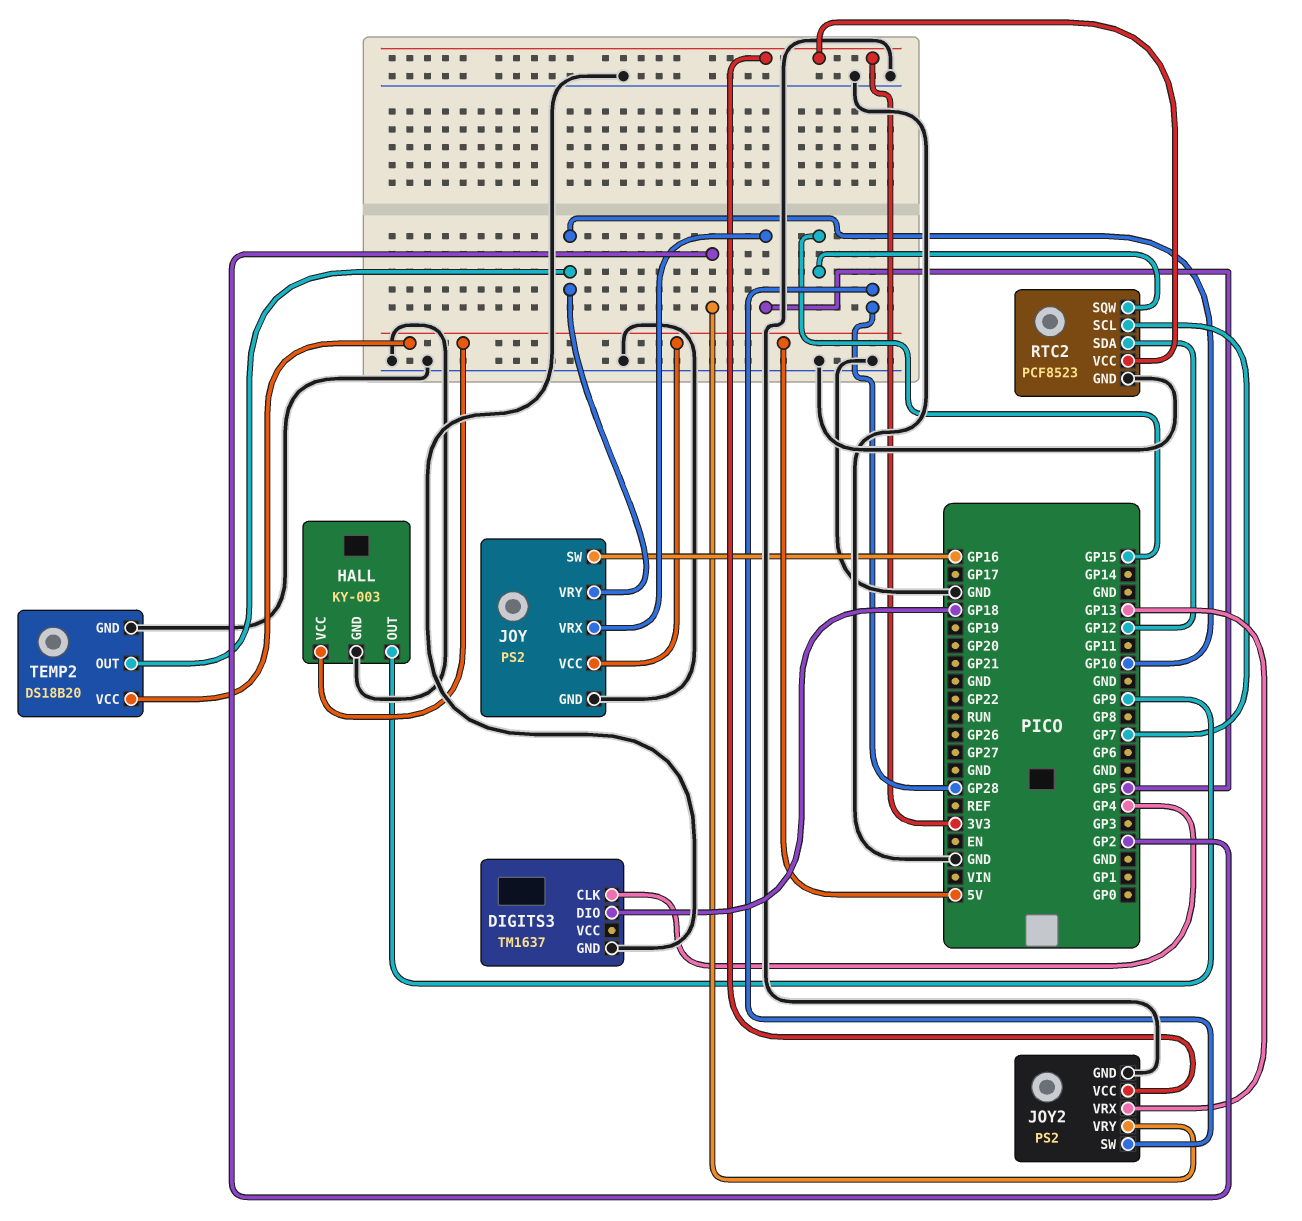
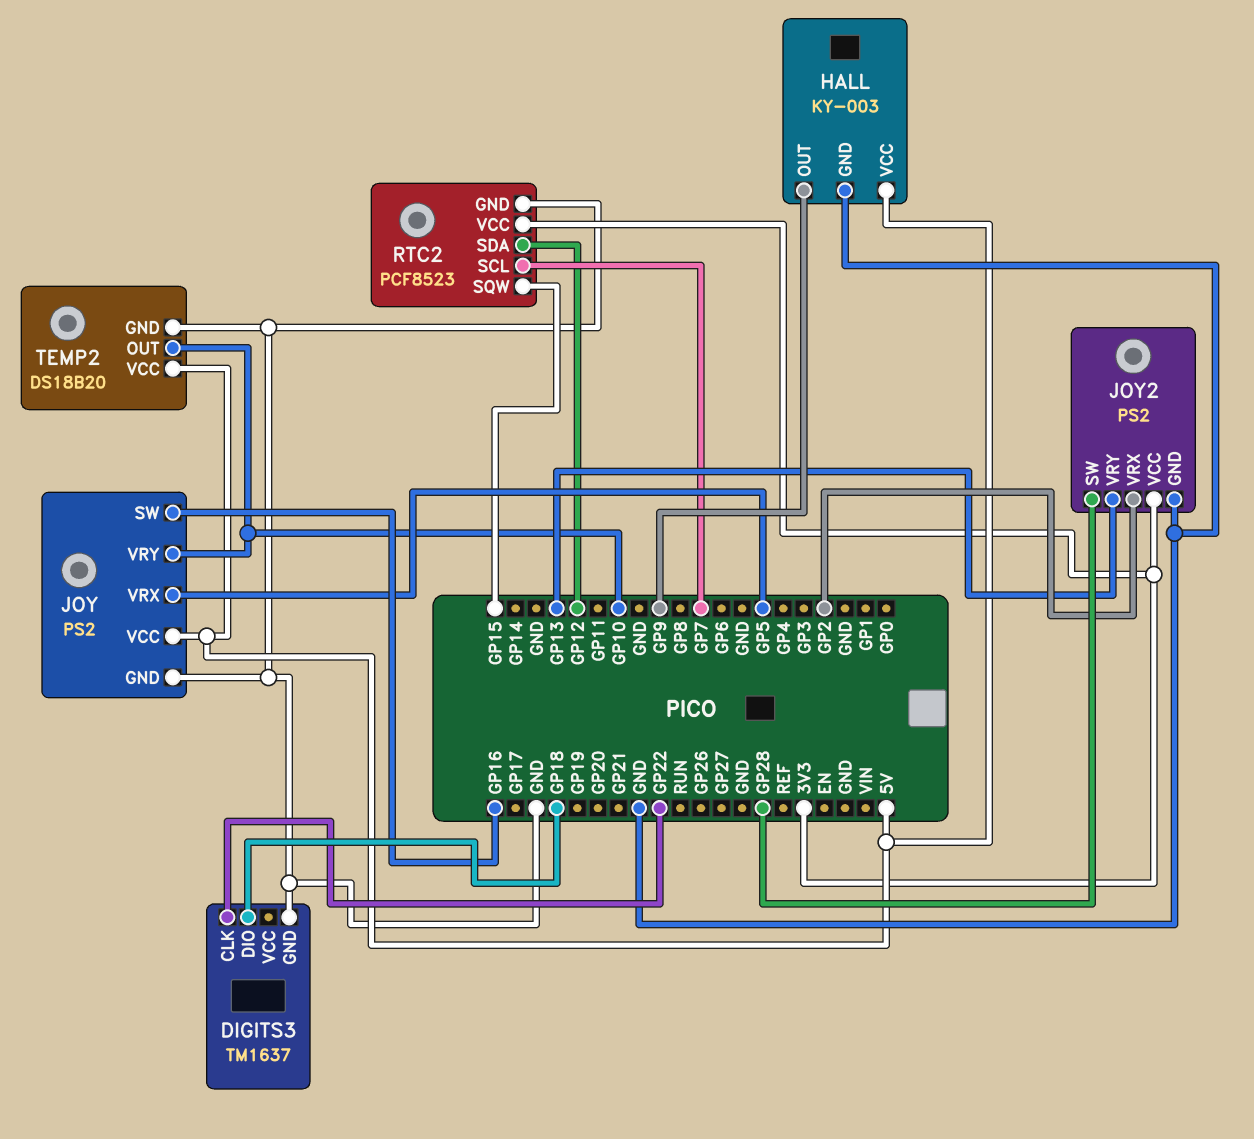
DIGITS3 pin CLK: GP4 -> GP22
JOY2 pin VRX: GP13 -> GP2
JOY2 pin VRY: GP2 -> GP13

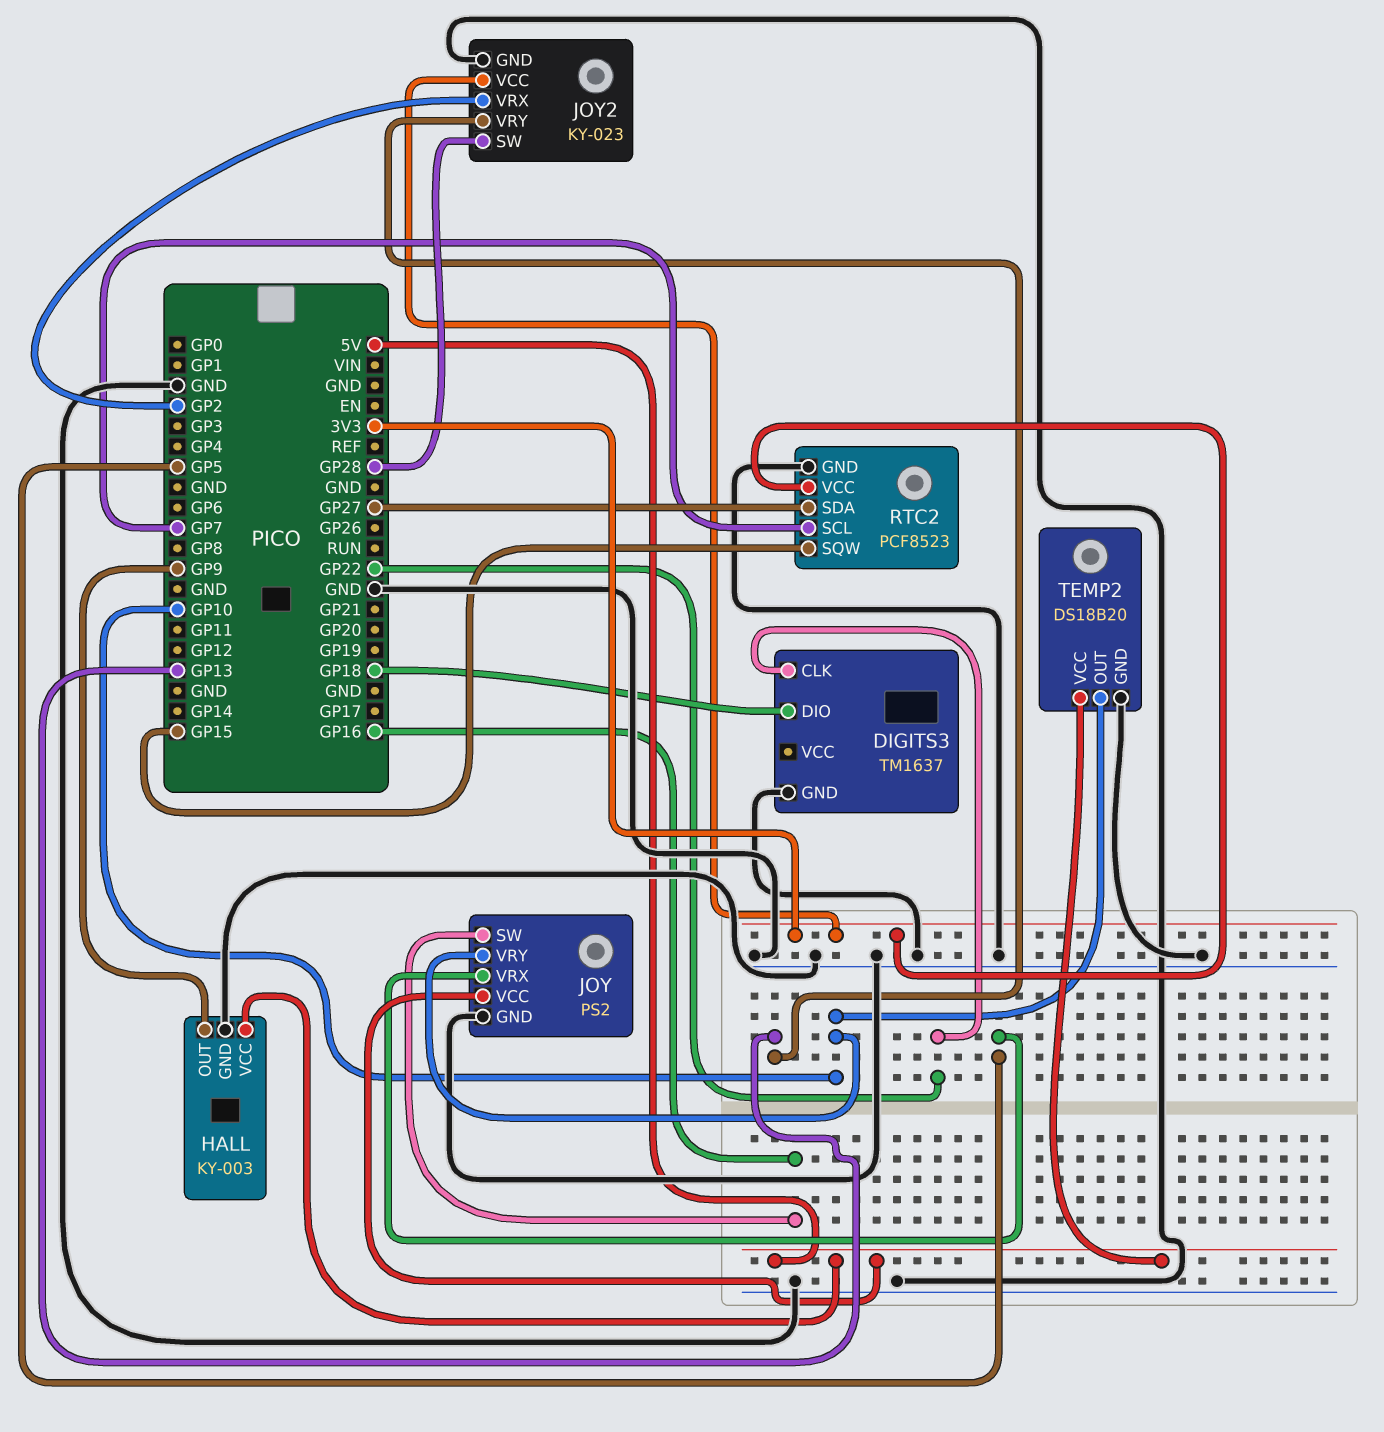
JOY2: PS2 -> KY-023
RTC2 pin SDA: GP12 -> GP27

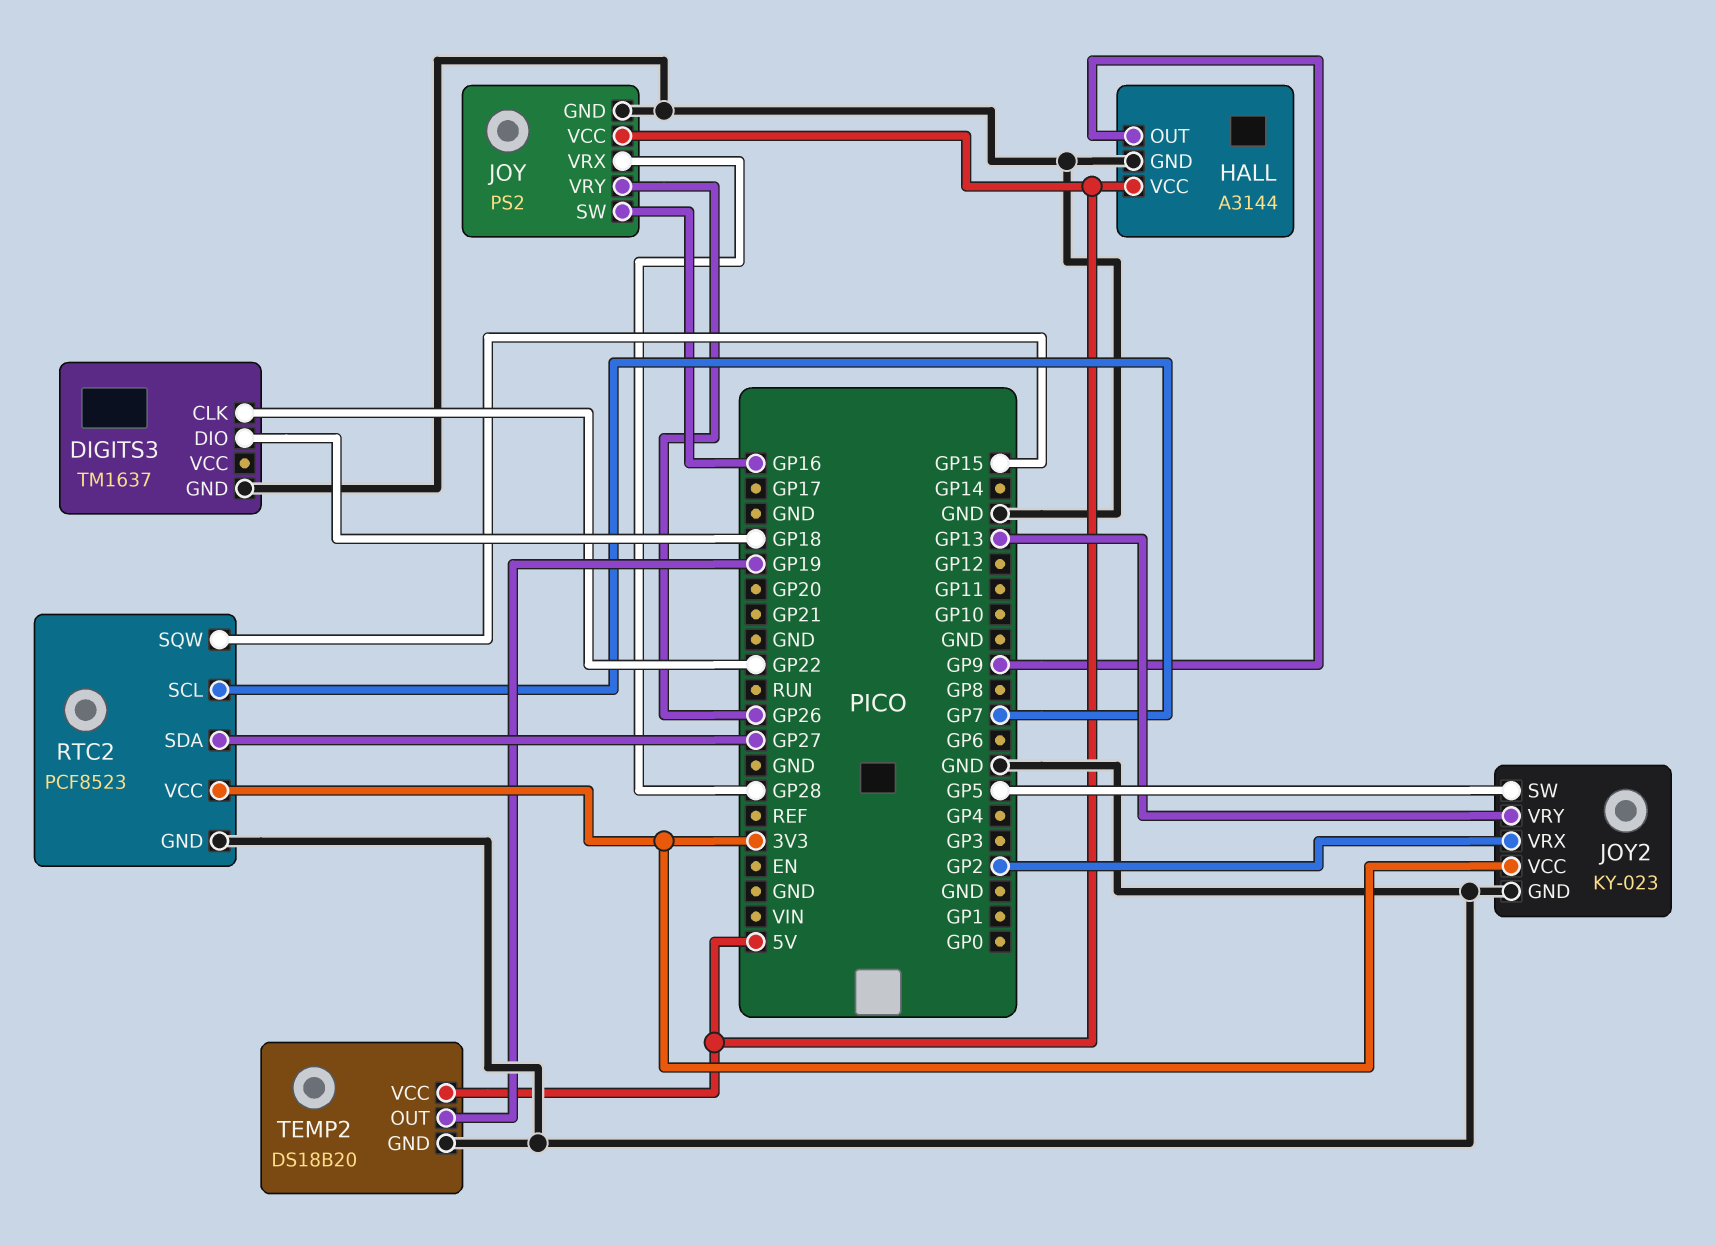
HALL: KY-003 -> A3144
JOY pin VRX: GP5 -> GP28
JOY pin VRY: GP10 -> GP26
JOY2 pin SW: GP28 -> GP5
TEMP2 pin OUT: GP10 -> GP19

